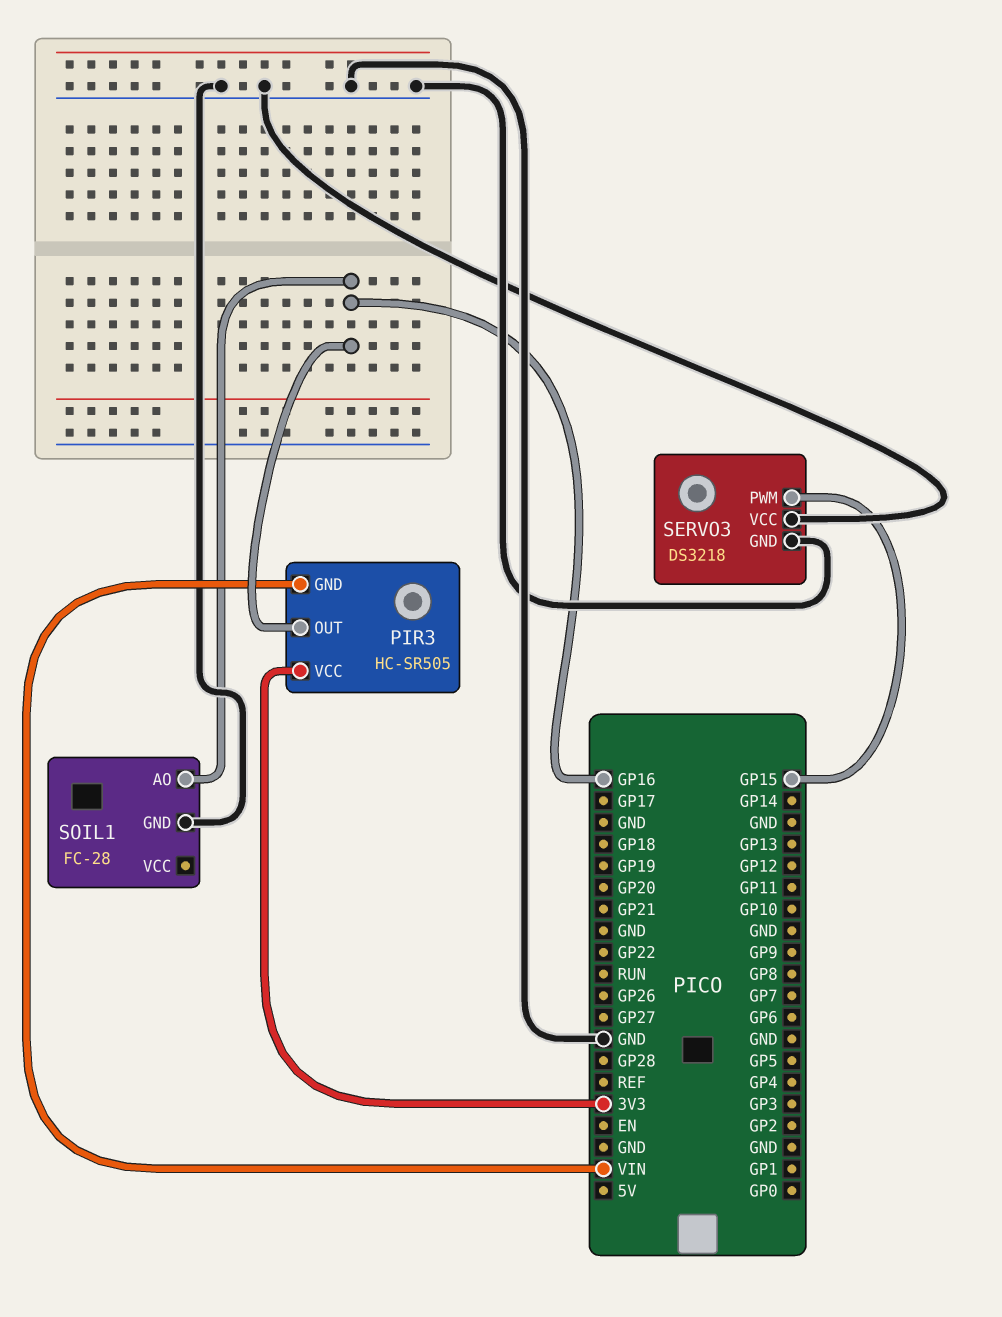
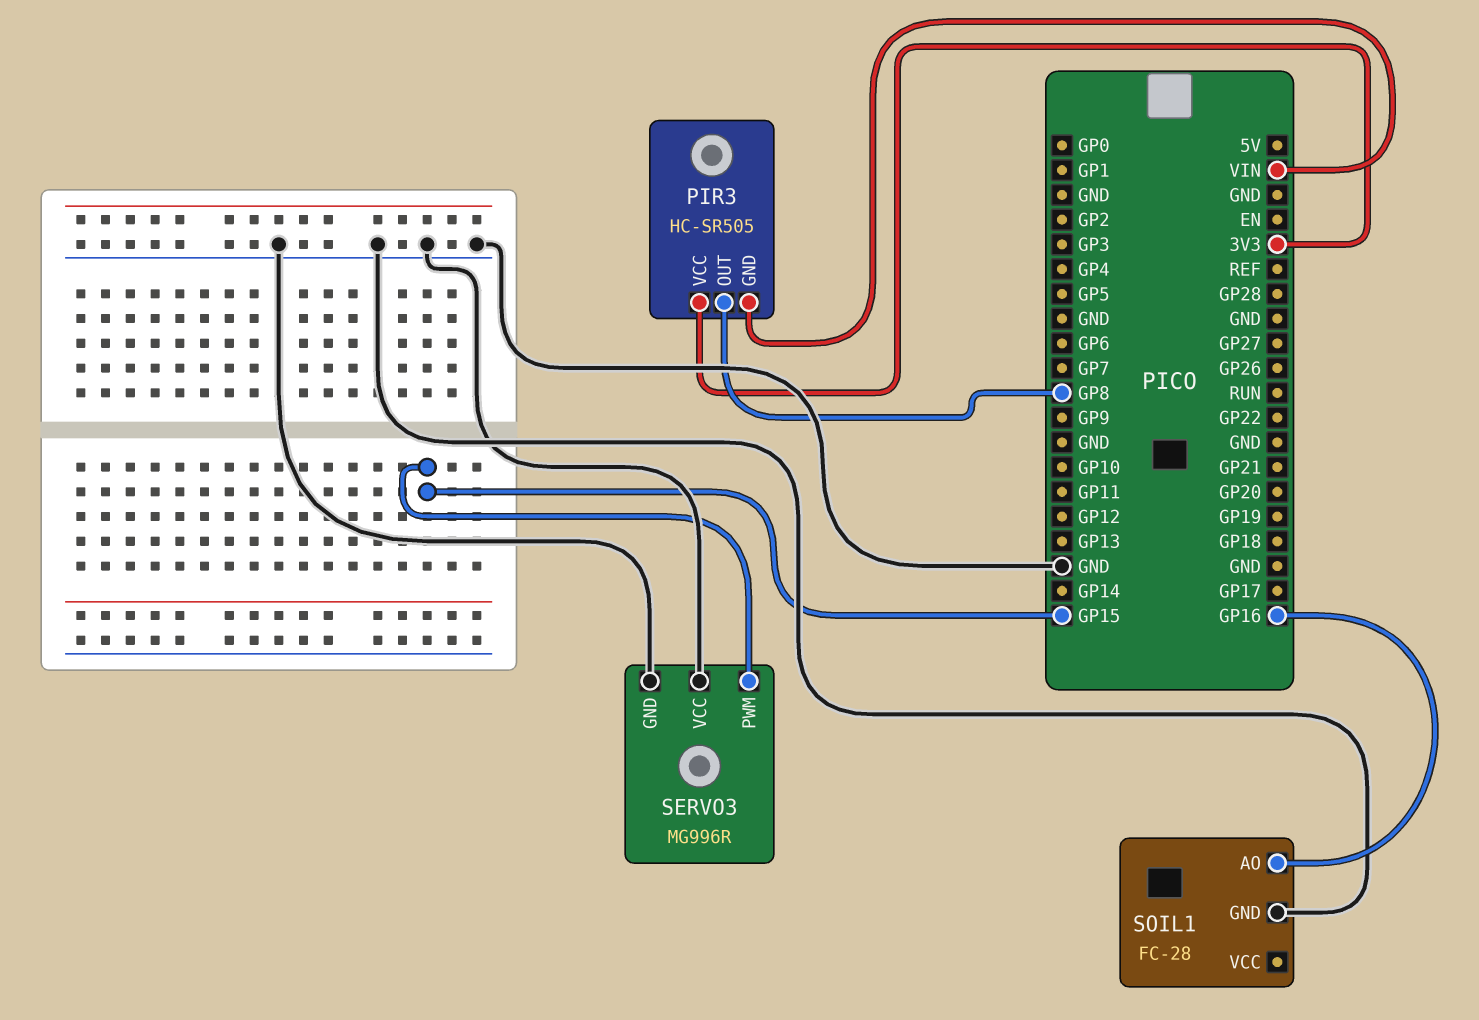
PIR3 pin OUT: GP16 -> GP8
SERVO3: DS3218 -> MG996R

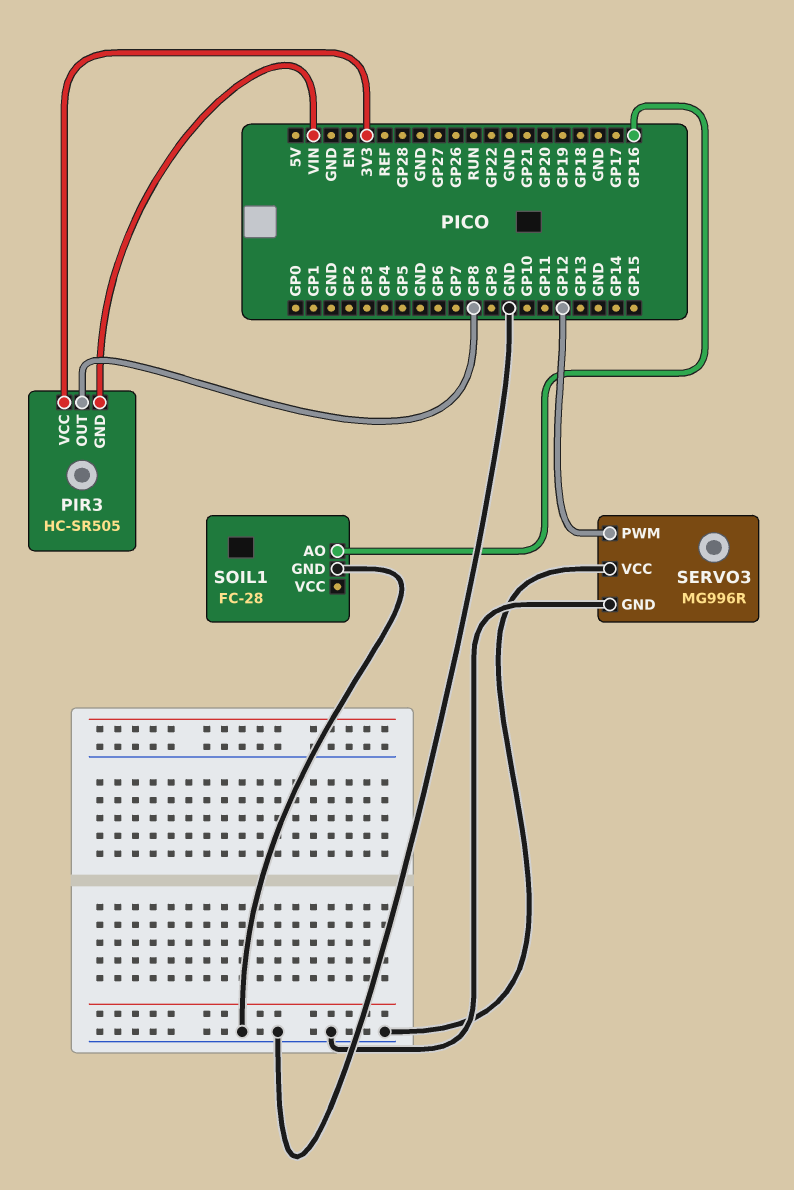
SERVO3 pin PWM: GP15 -> GP12

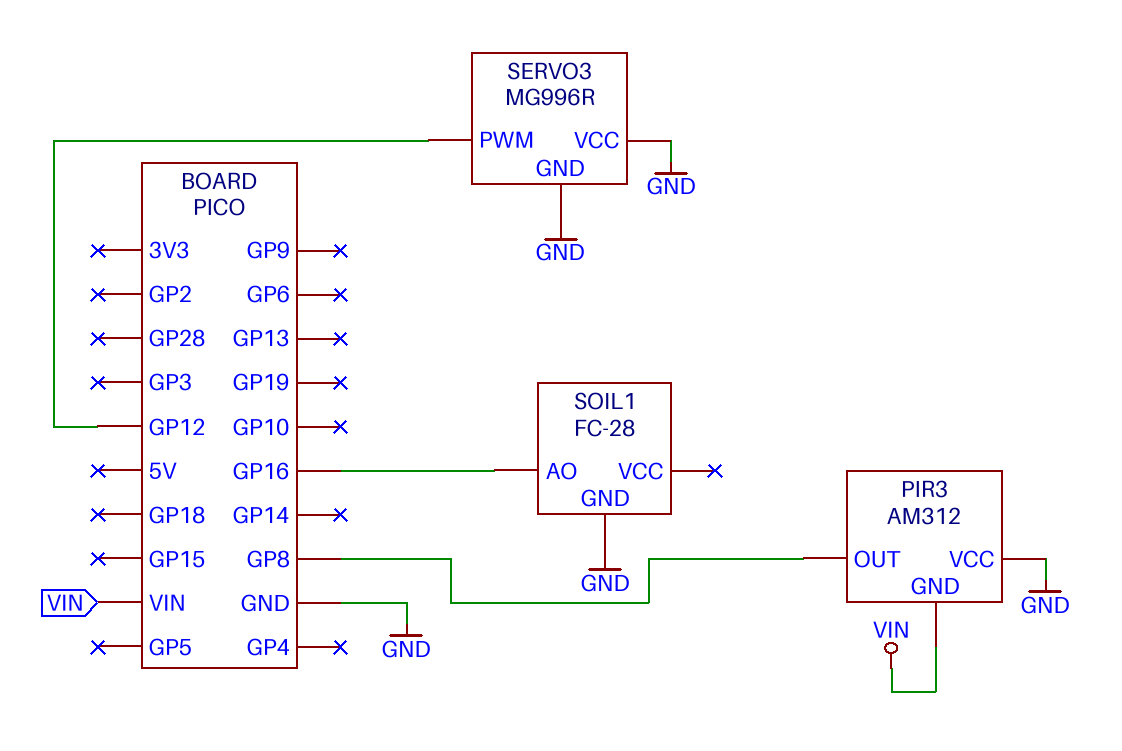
PIR3: HC-SR505 -> AM312
PIR3 pin VCC: 3V3 -> GND

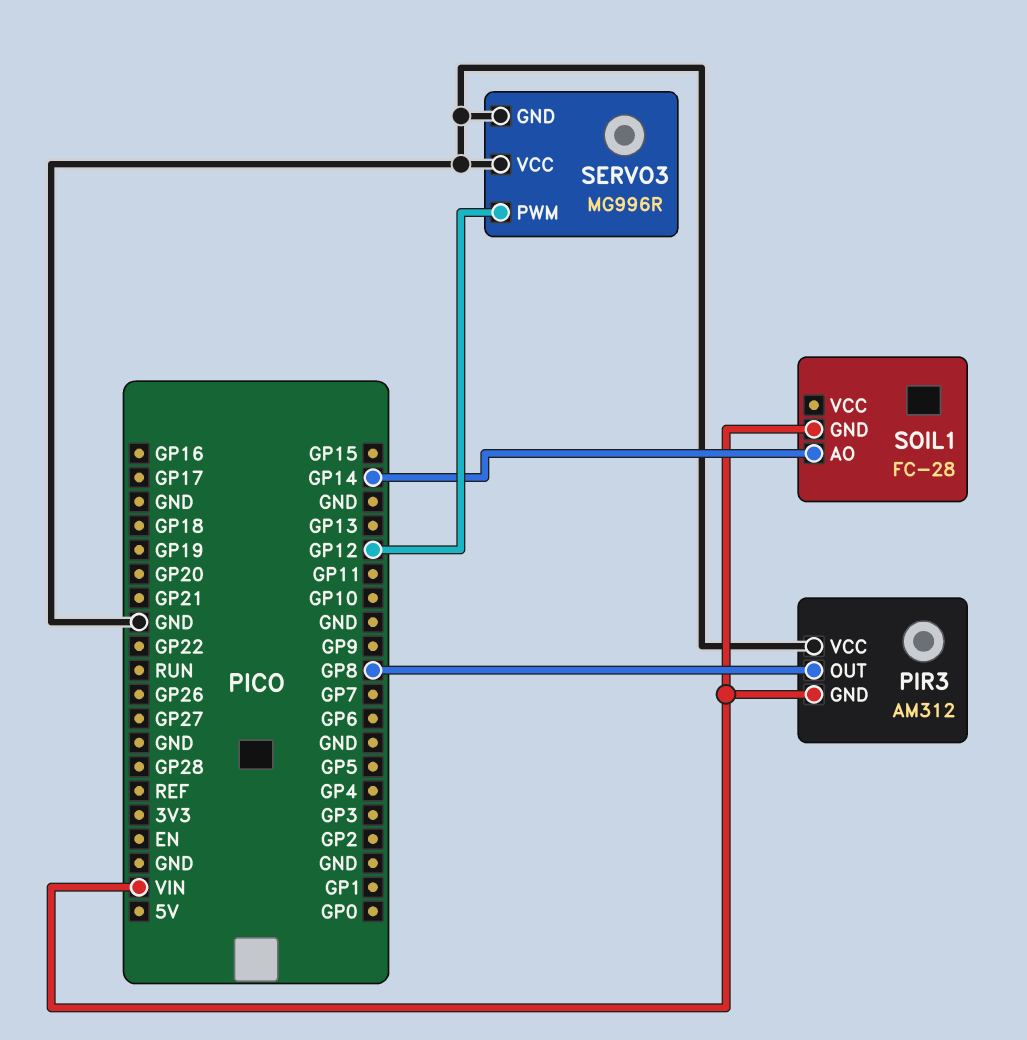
SOIL1 pin AO: GP16 -> GP14
SOIL1 pin GND: GND -> VIN

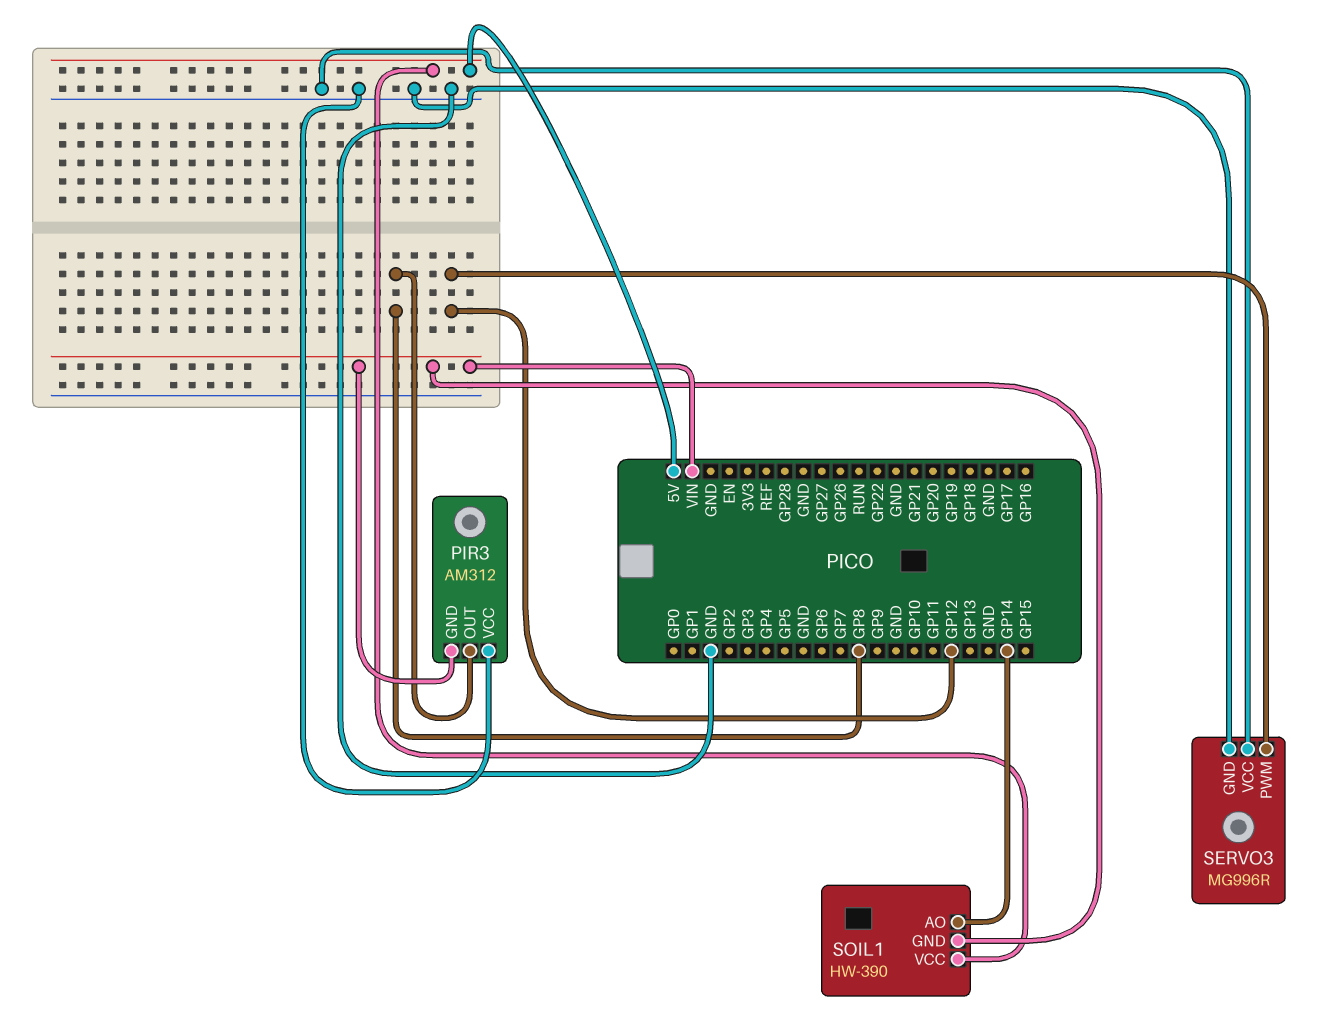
SOIL1: FC-28 -> HW-390
SOIL1 pin VCC: none -> 5V

